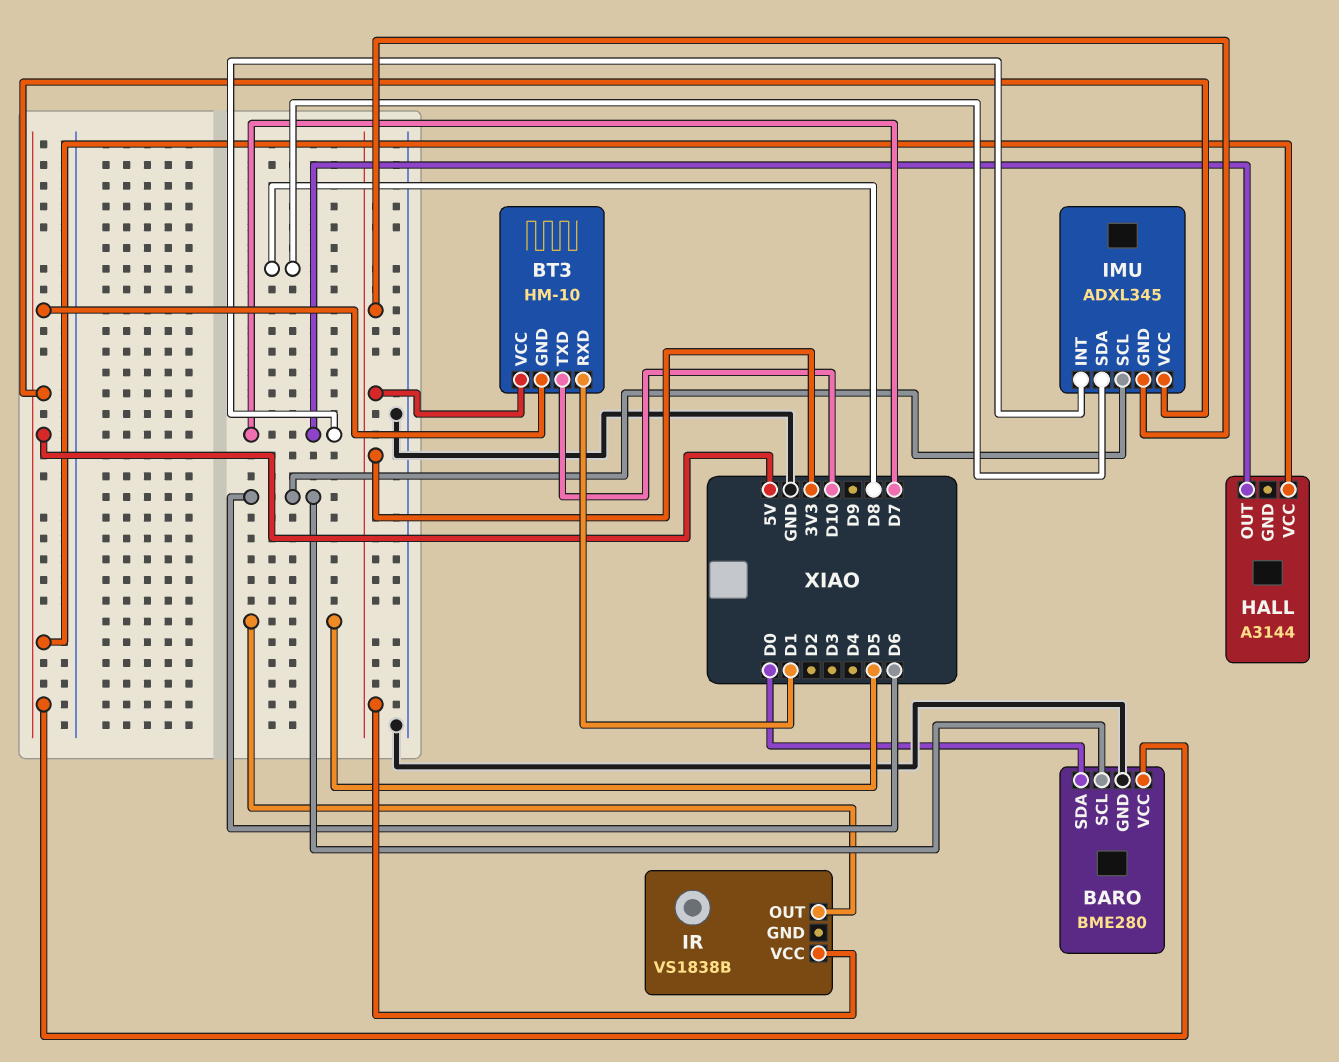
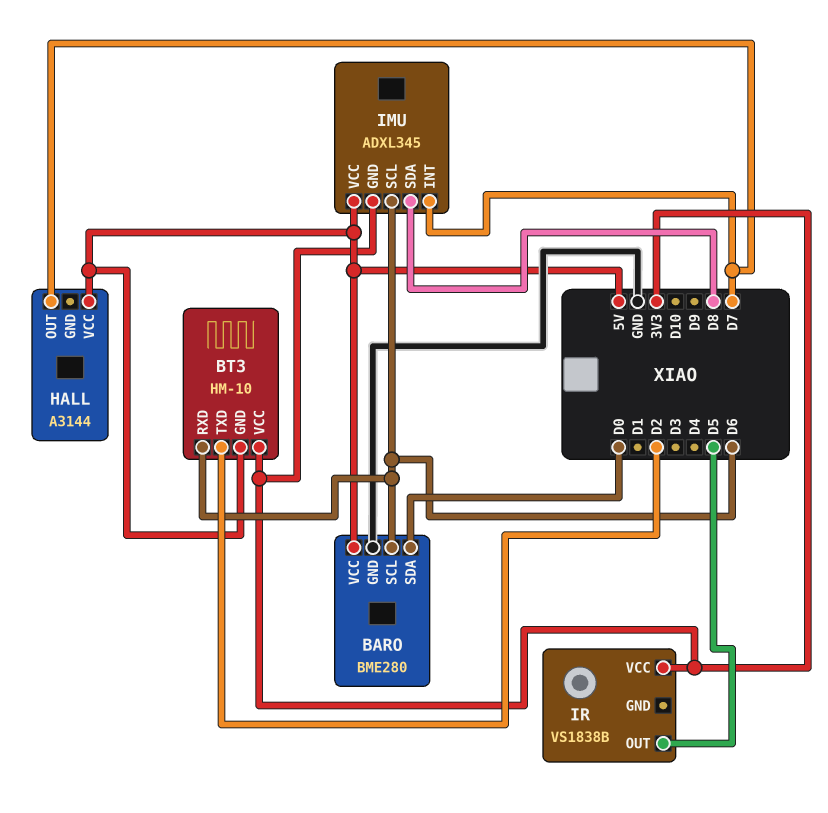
BT3 pin RXD: D1 -> D6
BT3 pin TXD: D10 -> D2

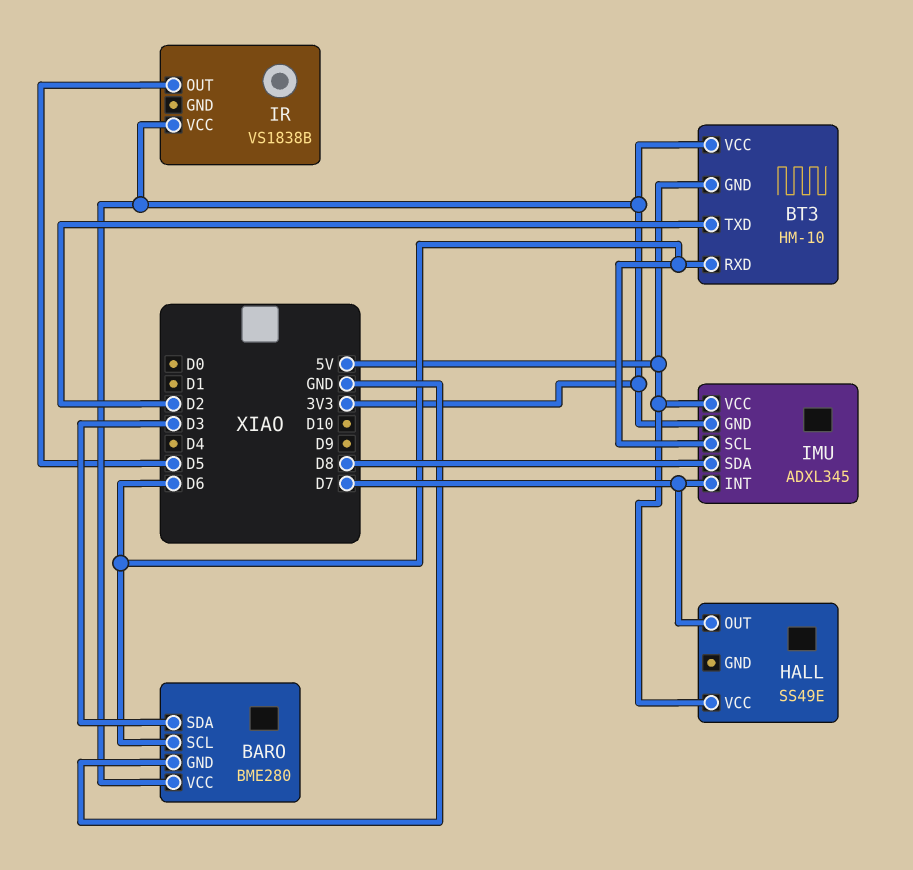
BARO pin SDA: D0 -> D3
BARO pin VCC: 5V -> 3V3
HALL: A3144 -> SS49E

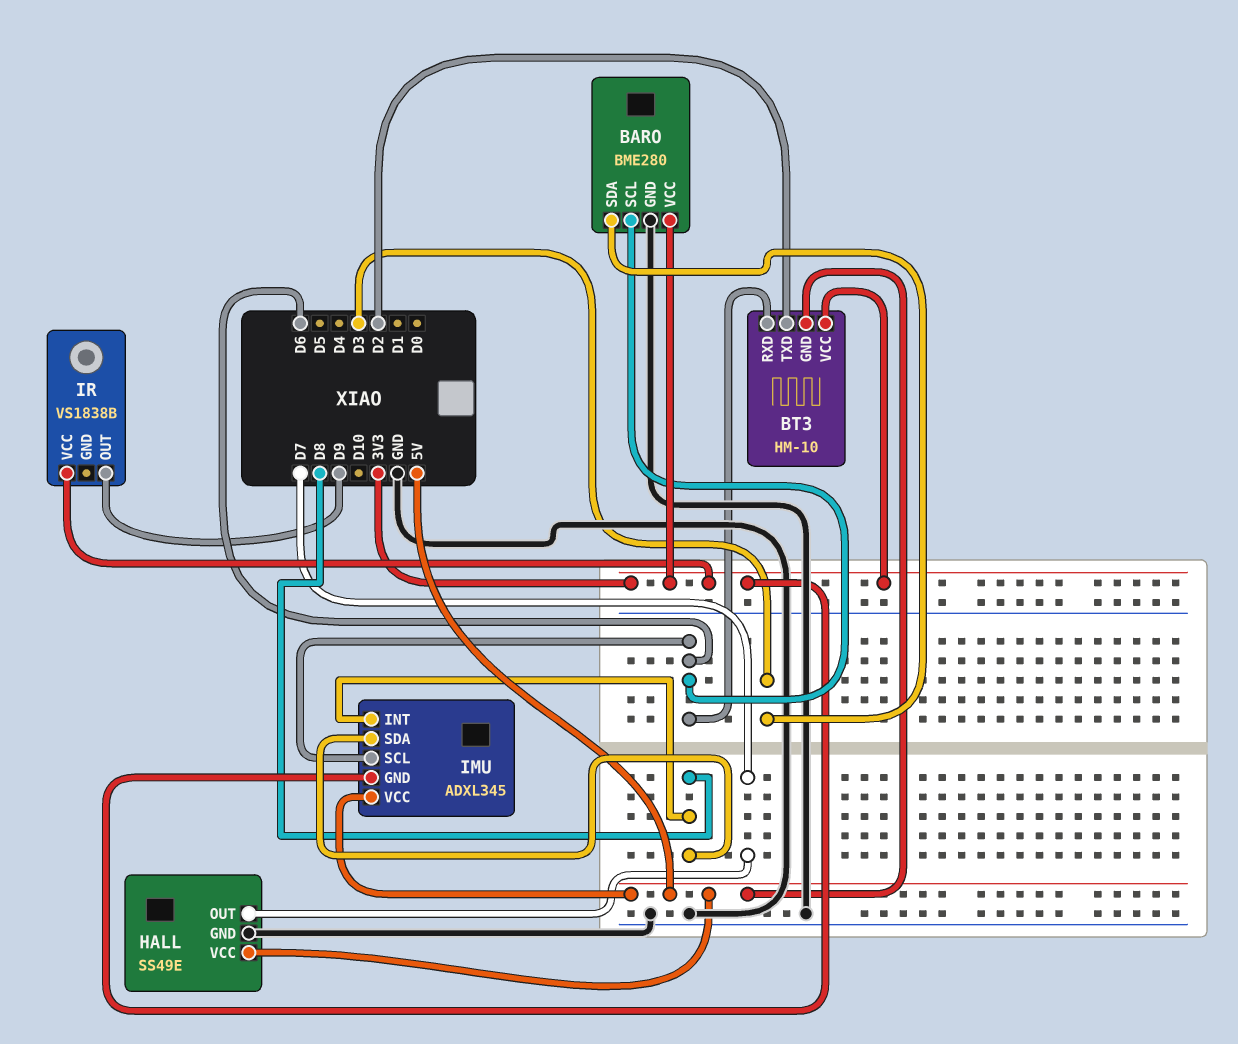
HALL pin GND: none -> GND
IMU pin INT: D7 -> D8
IR pin OUT: D5 -> D9

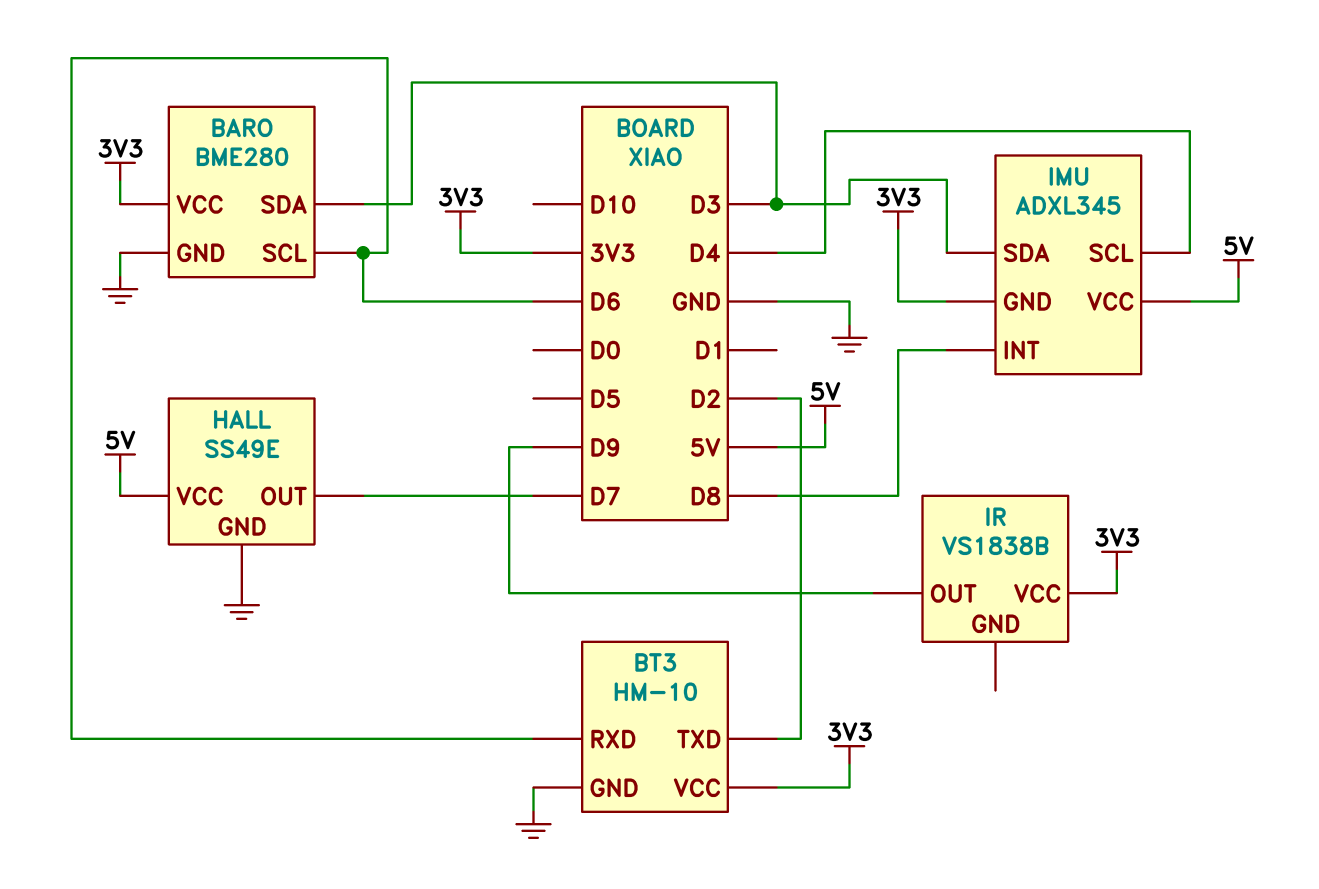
BT3 pin GND: 5V -> GND
IMU pin SCL: D6 -> D4
IMU pin SDA: D8 -> D3

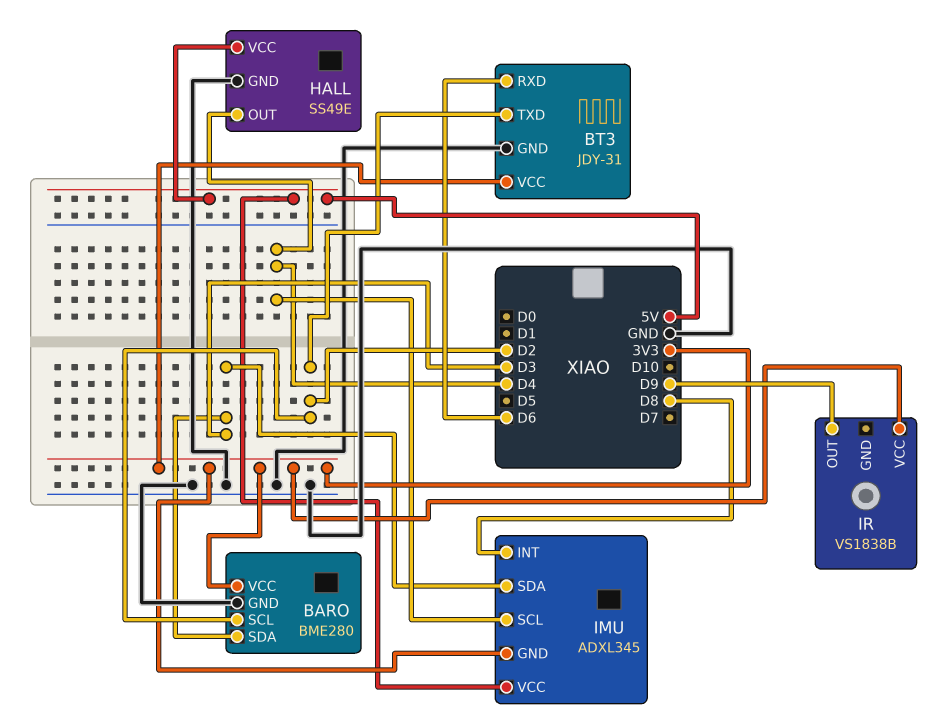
BARO pin SCL: D6 -> D2
BT3: HM-10 -> JDY-31
HALL pin OUT: D7 -> D4

